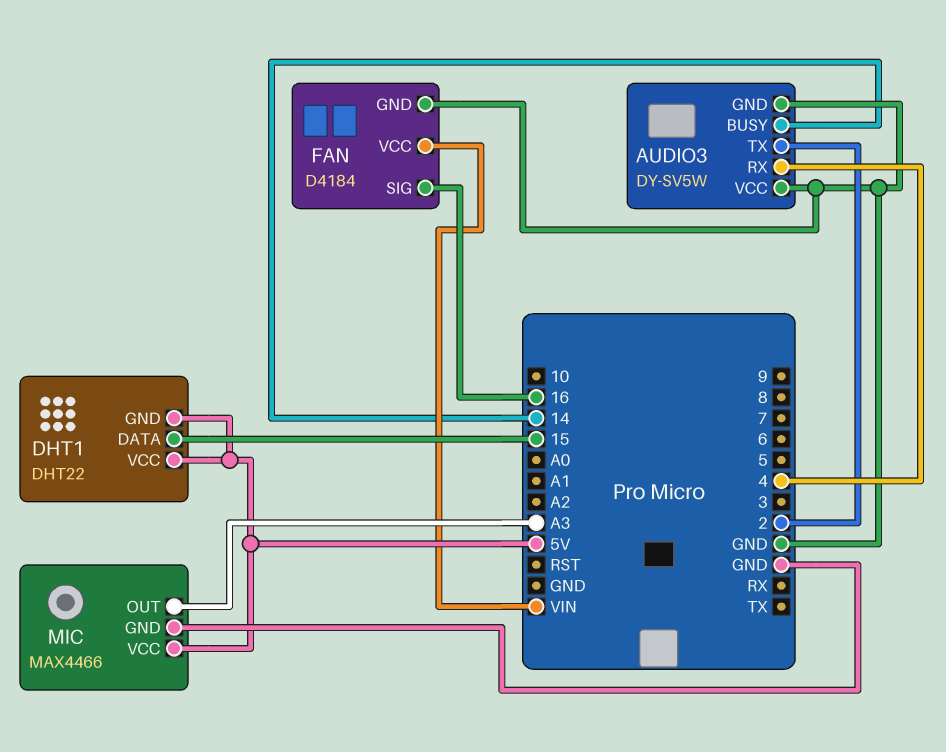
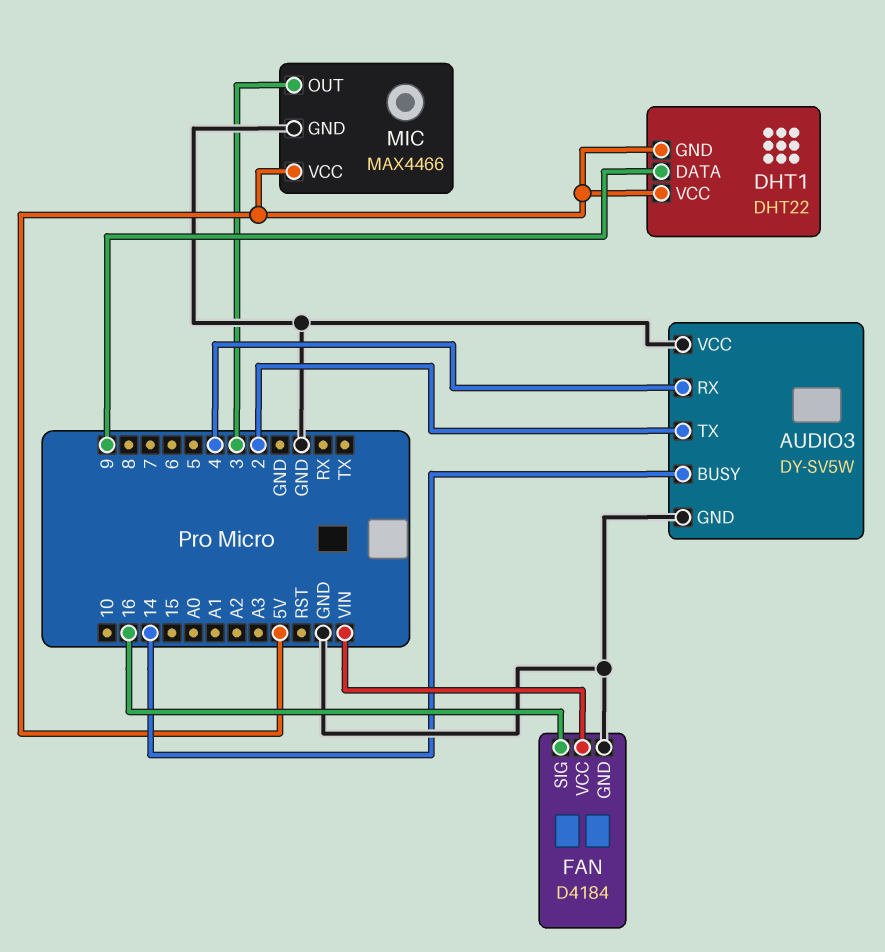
DHT1 pin DATA: 15 -> 9
MIC pin OUT: A3 -> 3

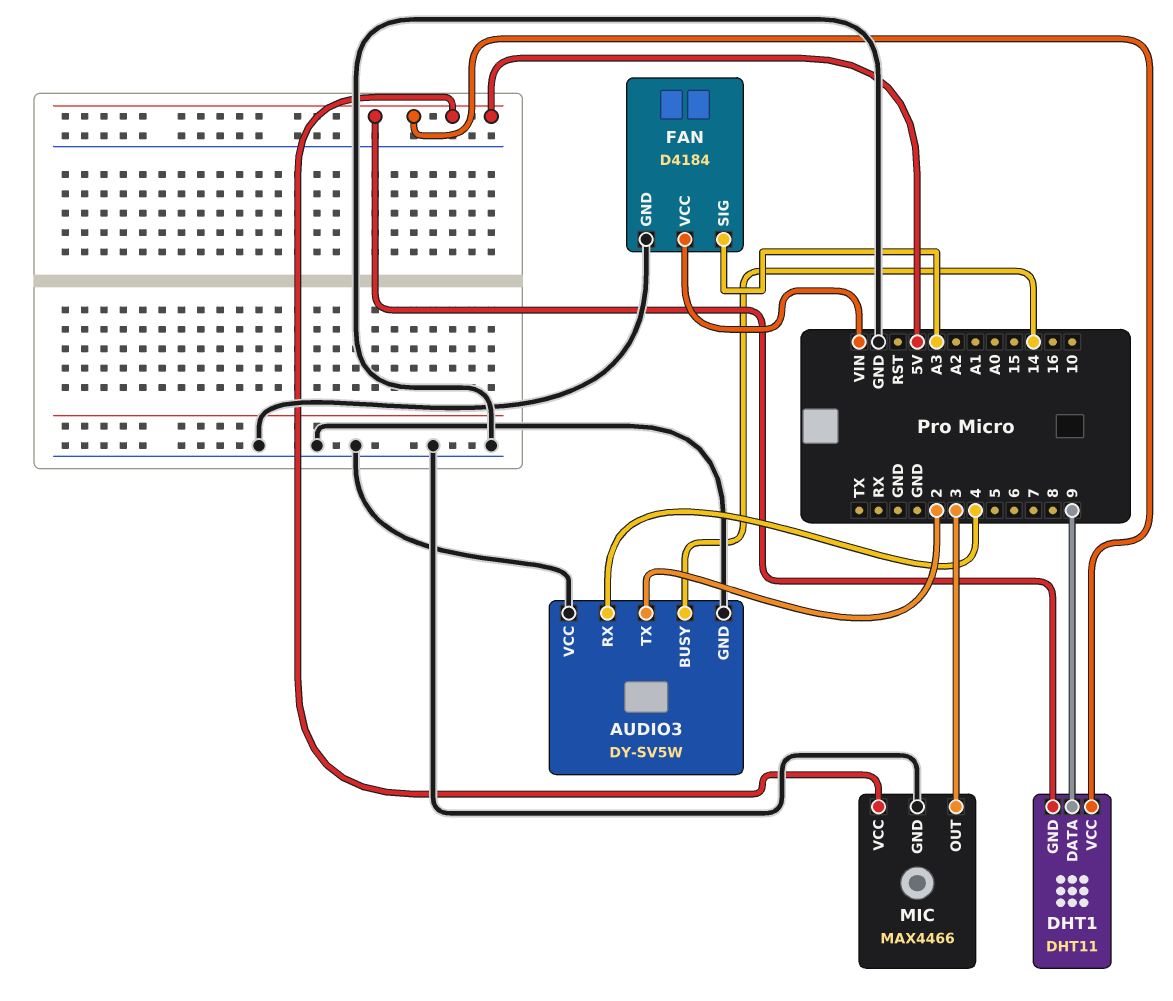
DHT1: DHT22 -> DHT11
FAN pin SIG: 16 -> A3

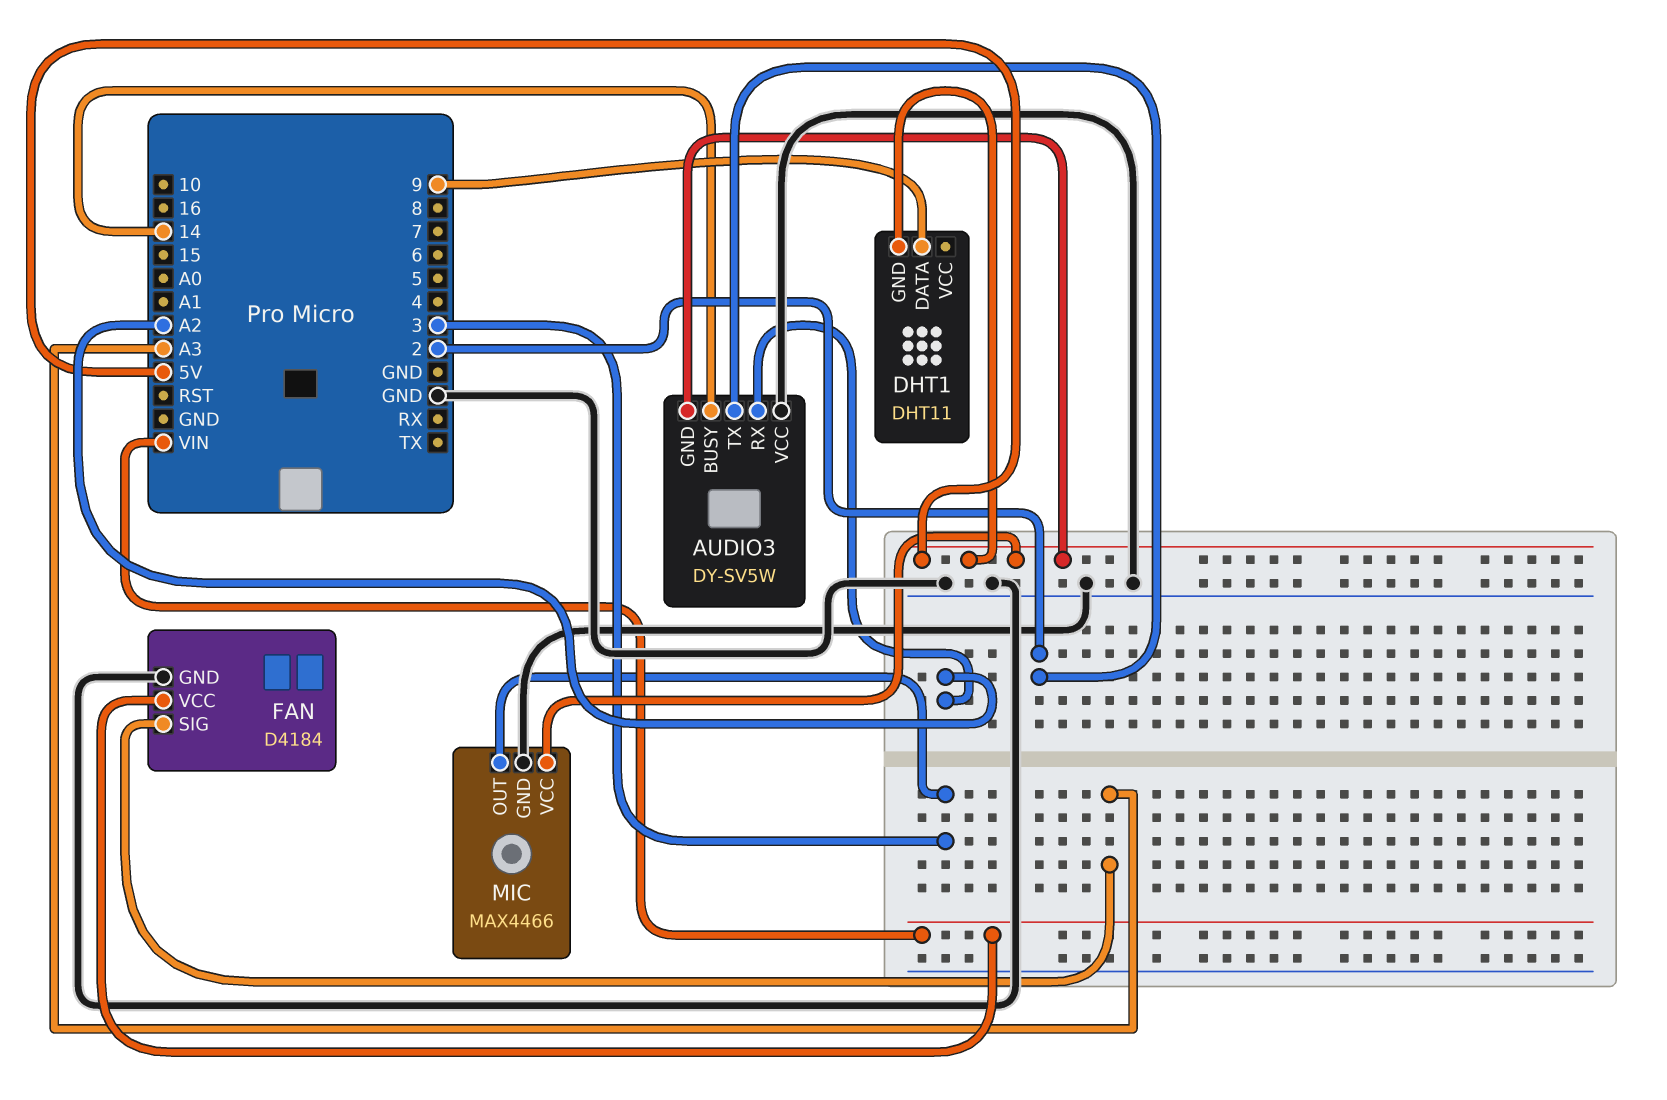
AUDIO3 pin GND: GND -> 5V
AUDIO3 pin RX: 4 -> A2
DHT1 pin VCC: 5V -> none

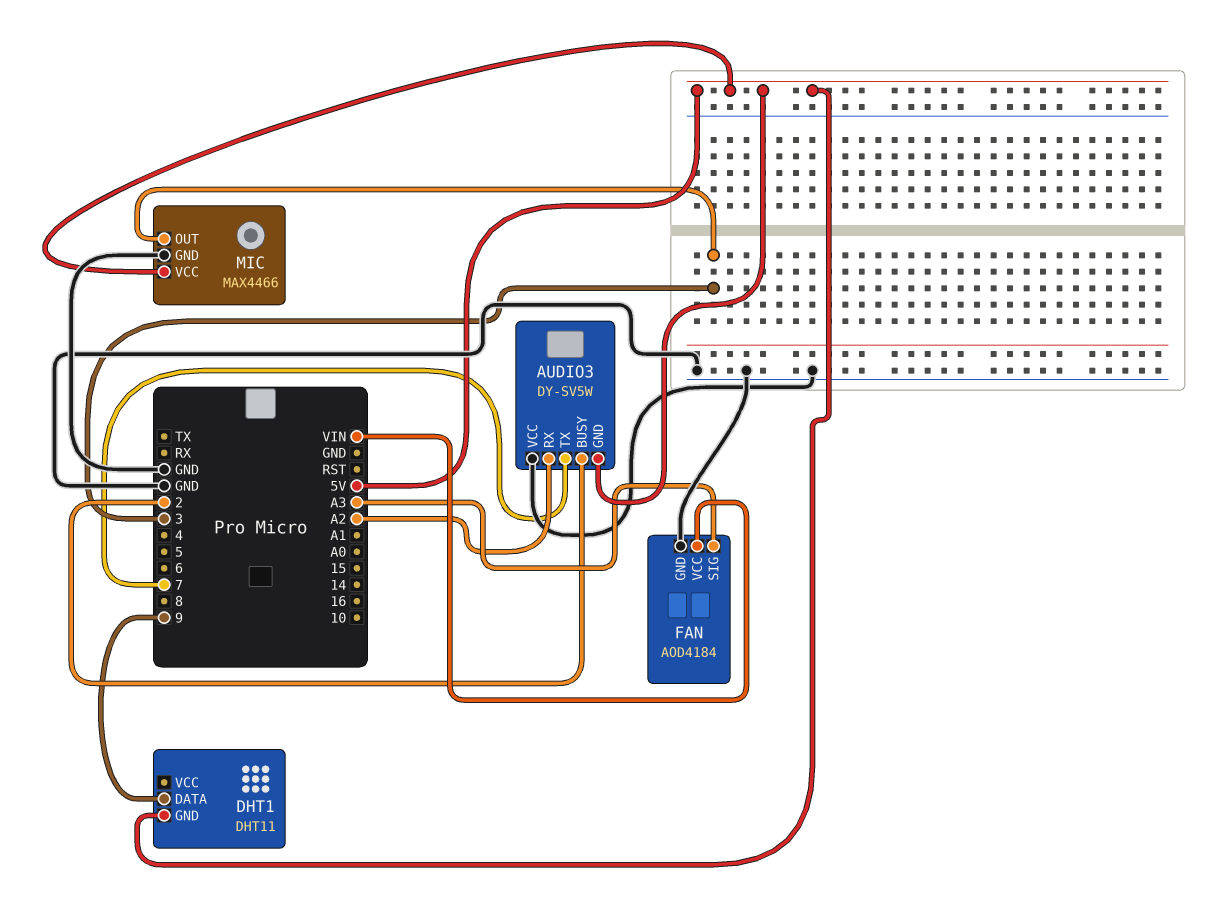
AUDIO3 pin BUSY: 14 -> 2
AUDIO3 pin TX: 2 -> 7
FAN: D4184 -> AOD4184

